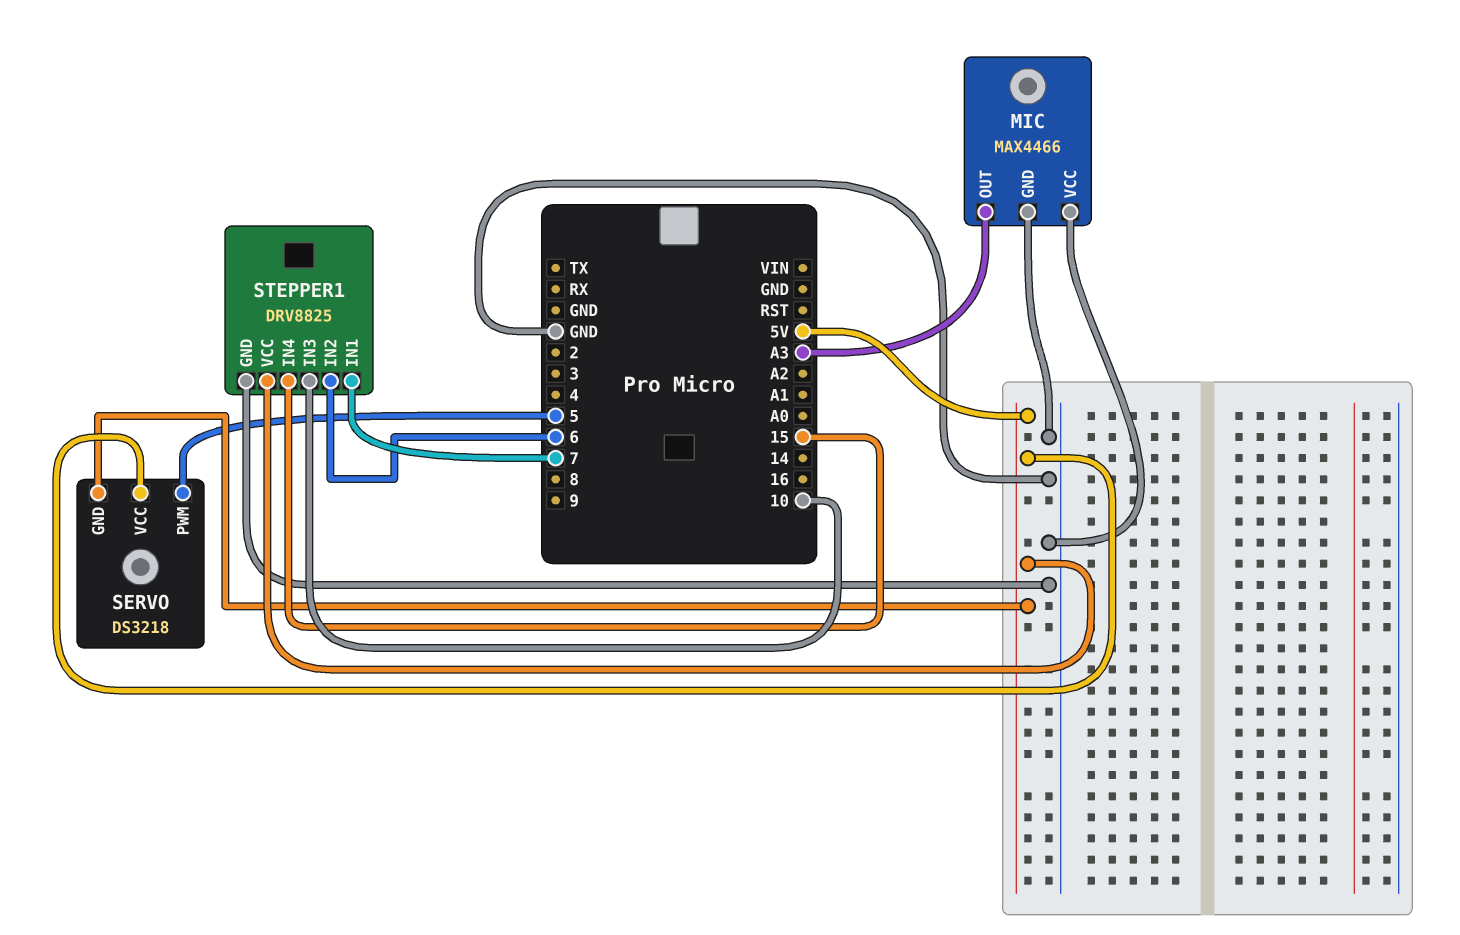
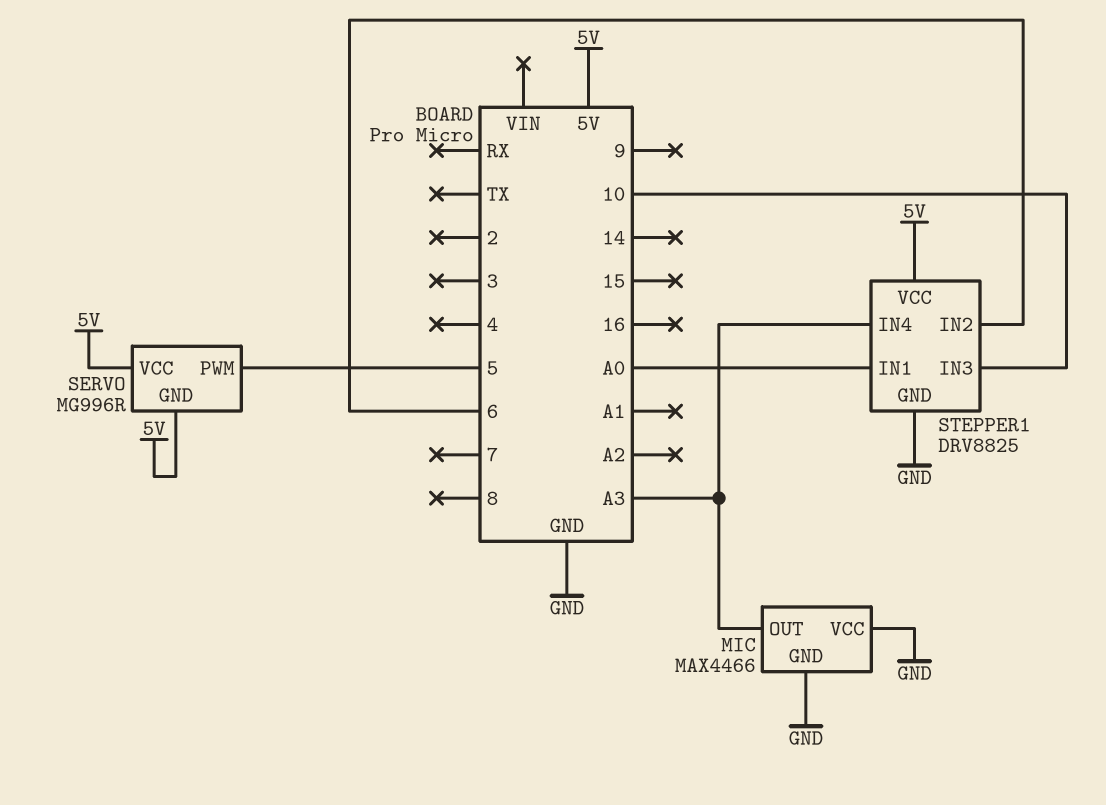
SERVO: DS3218 -> MG996R
STEPPER1 pin IN1: 7 -> A0
STEPPER1 pin IN4: 15 -> A3

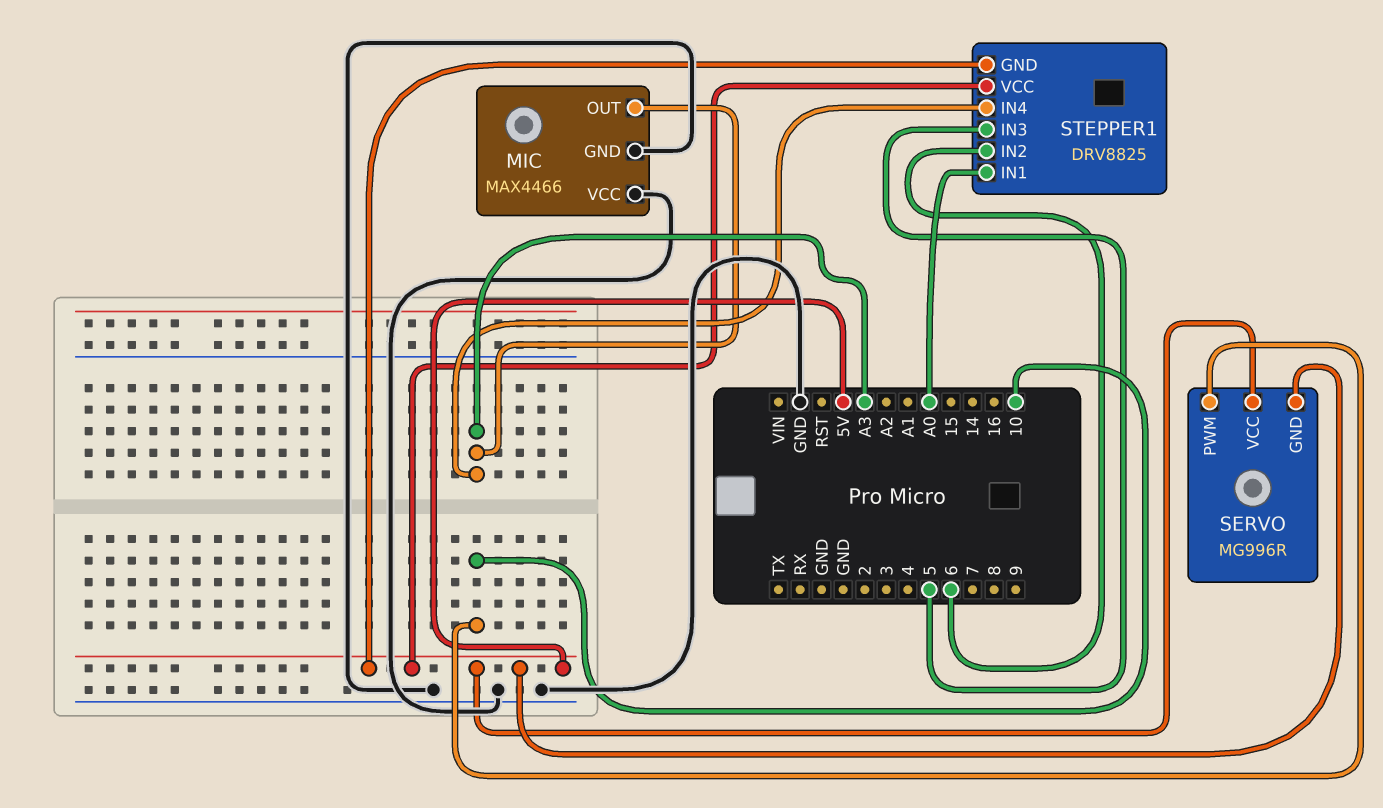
SERVO pin PWM: 5 -> 10
STEPPER1 pin GND: GND -> 5V
STEPPER1 pin IN3: 10 -> 5

